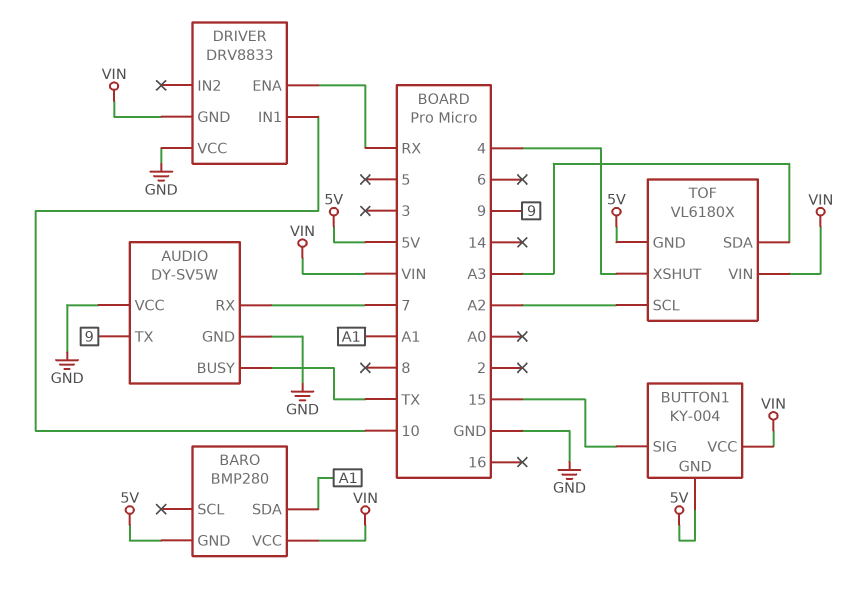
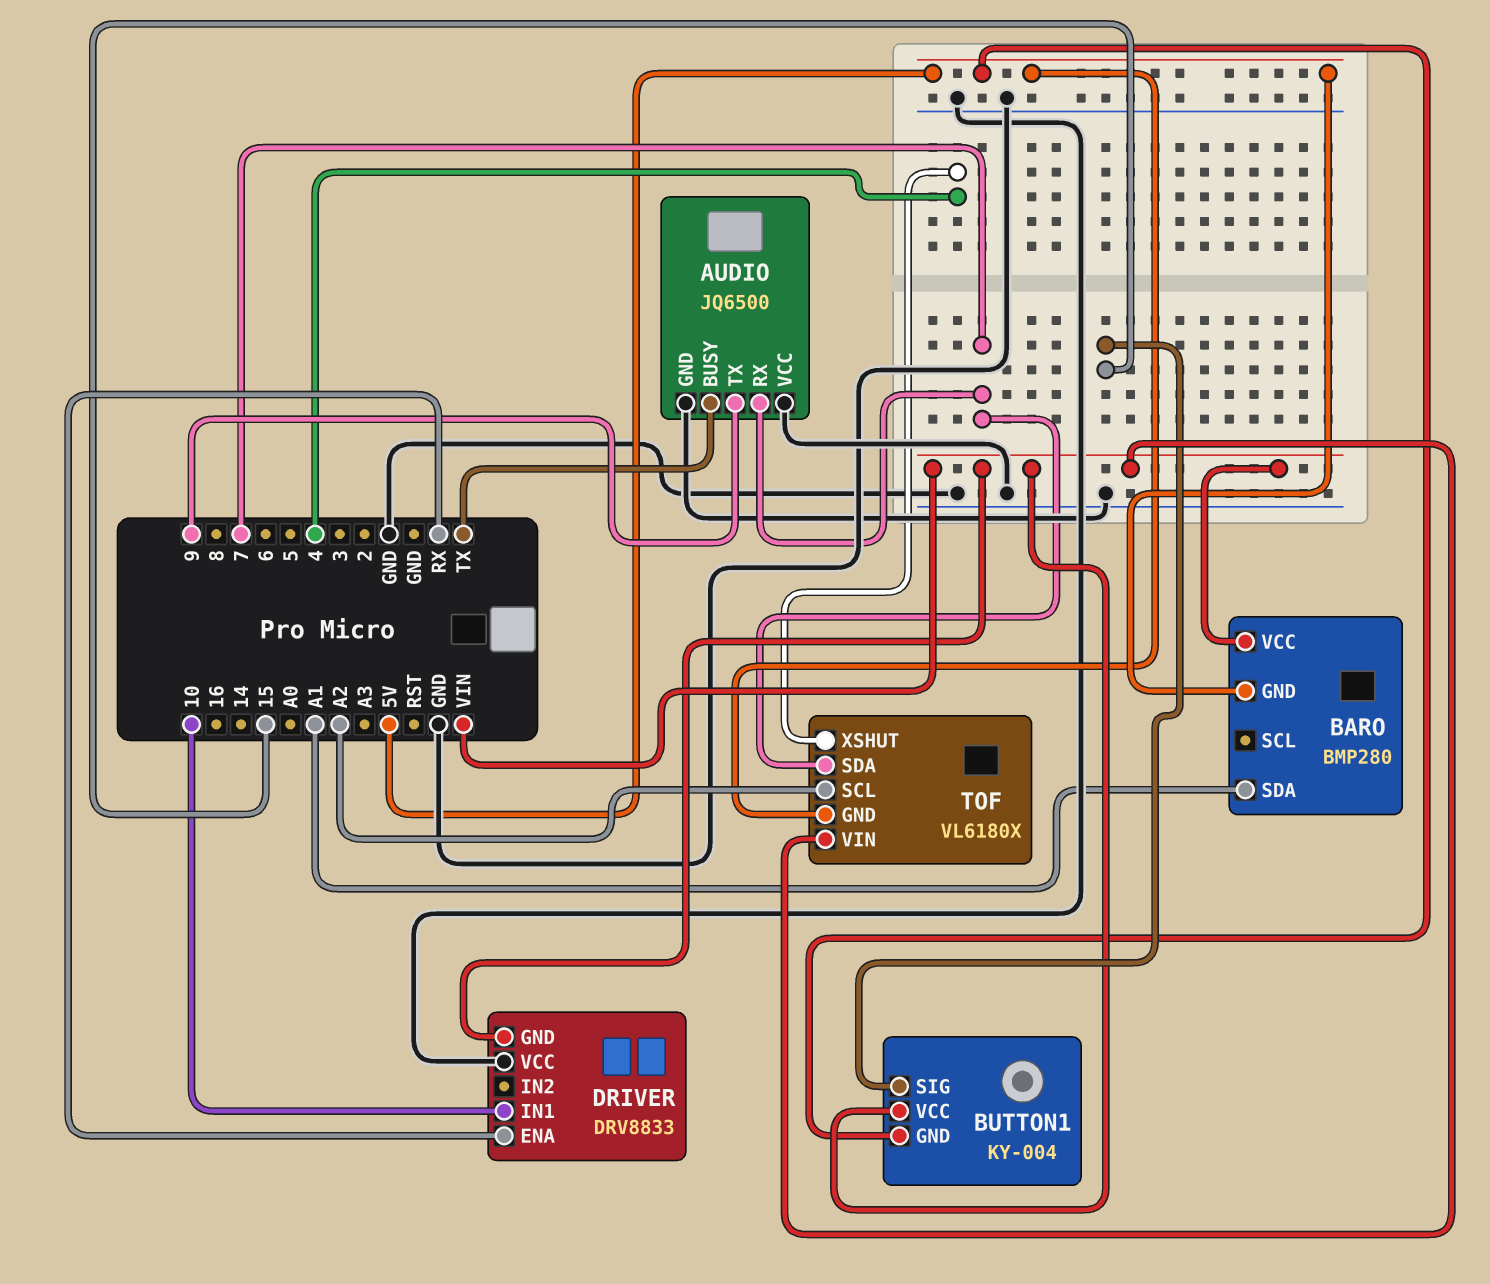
AUDIO: DY-SV5W -> JQ6500
TOF pin SDA: A3 -> 7

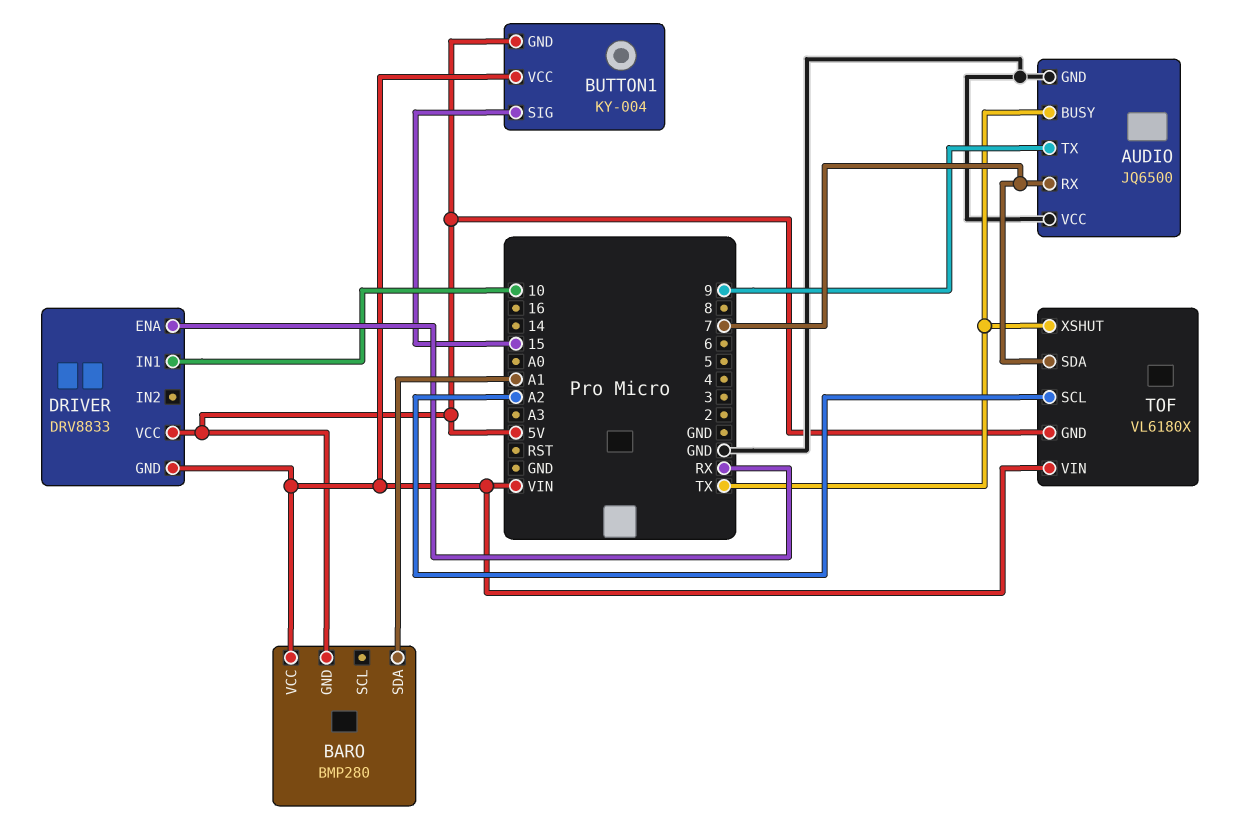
DRIVER pin VCC: GND -> 5V
TOF pin XSHUT: 4 -> TX

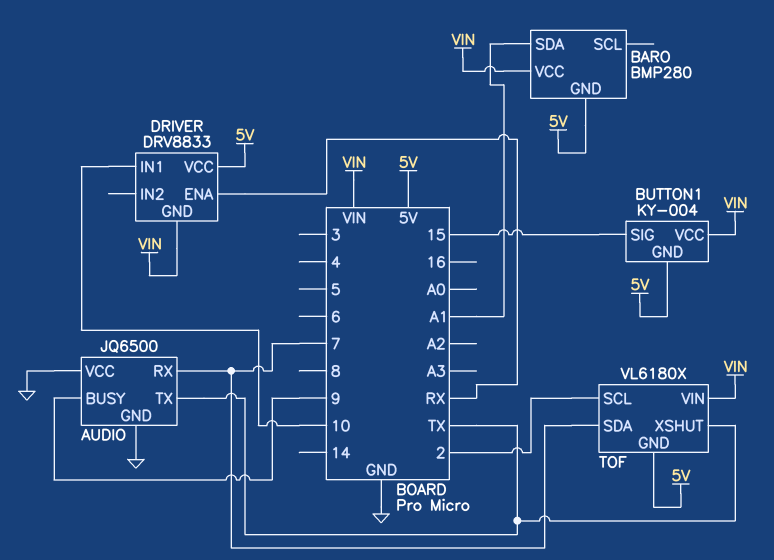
AUDIO pin BUSY: TX -> 9
AUDIO pin TX: 9 -> TX
TOF pin SCL: A2 -> 2

